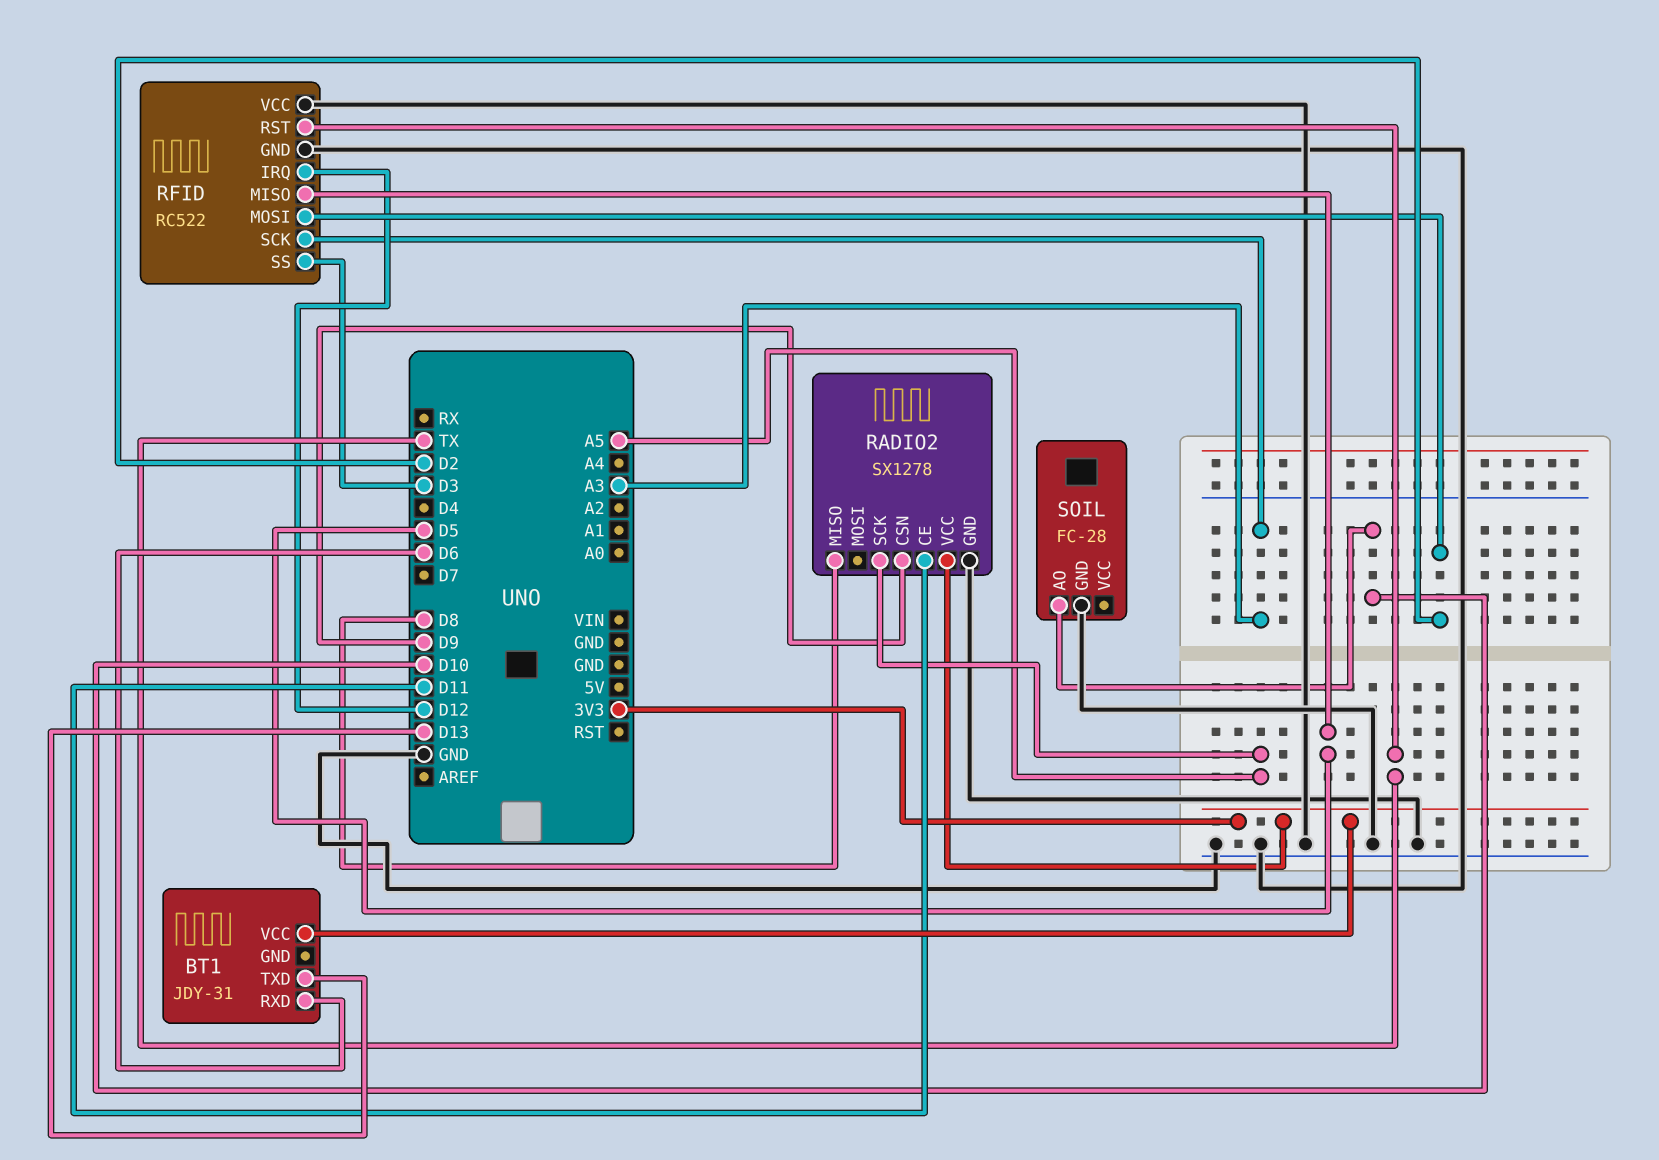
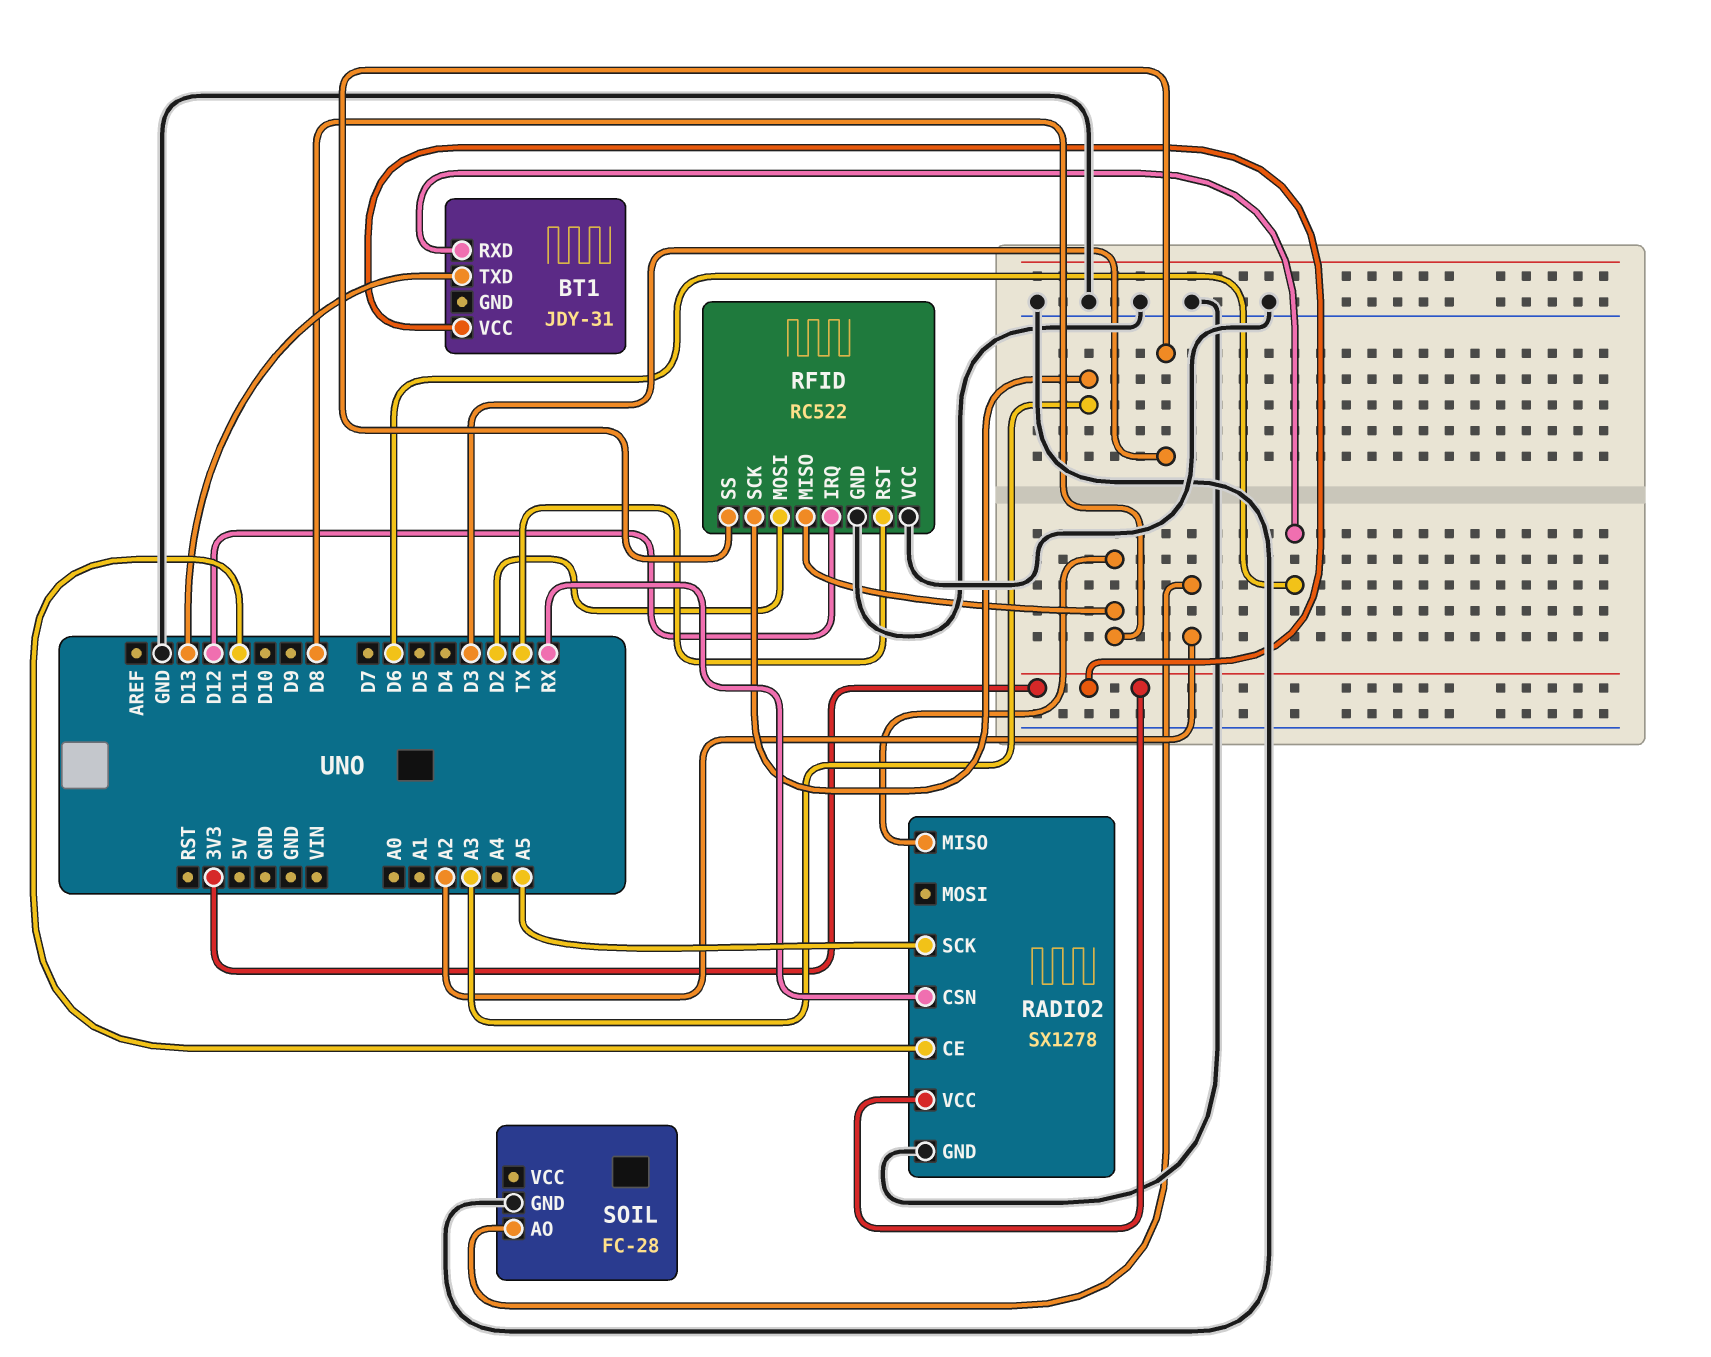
RADIO2 pin CSN: D9 -> RX
RFID pin MISO: D5 -> D8
SOIL pin AO: D10 -> A2

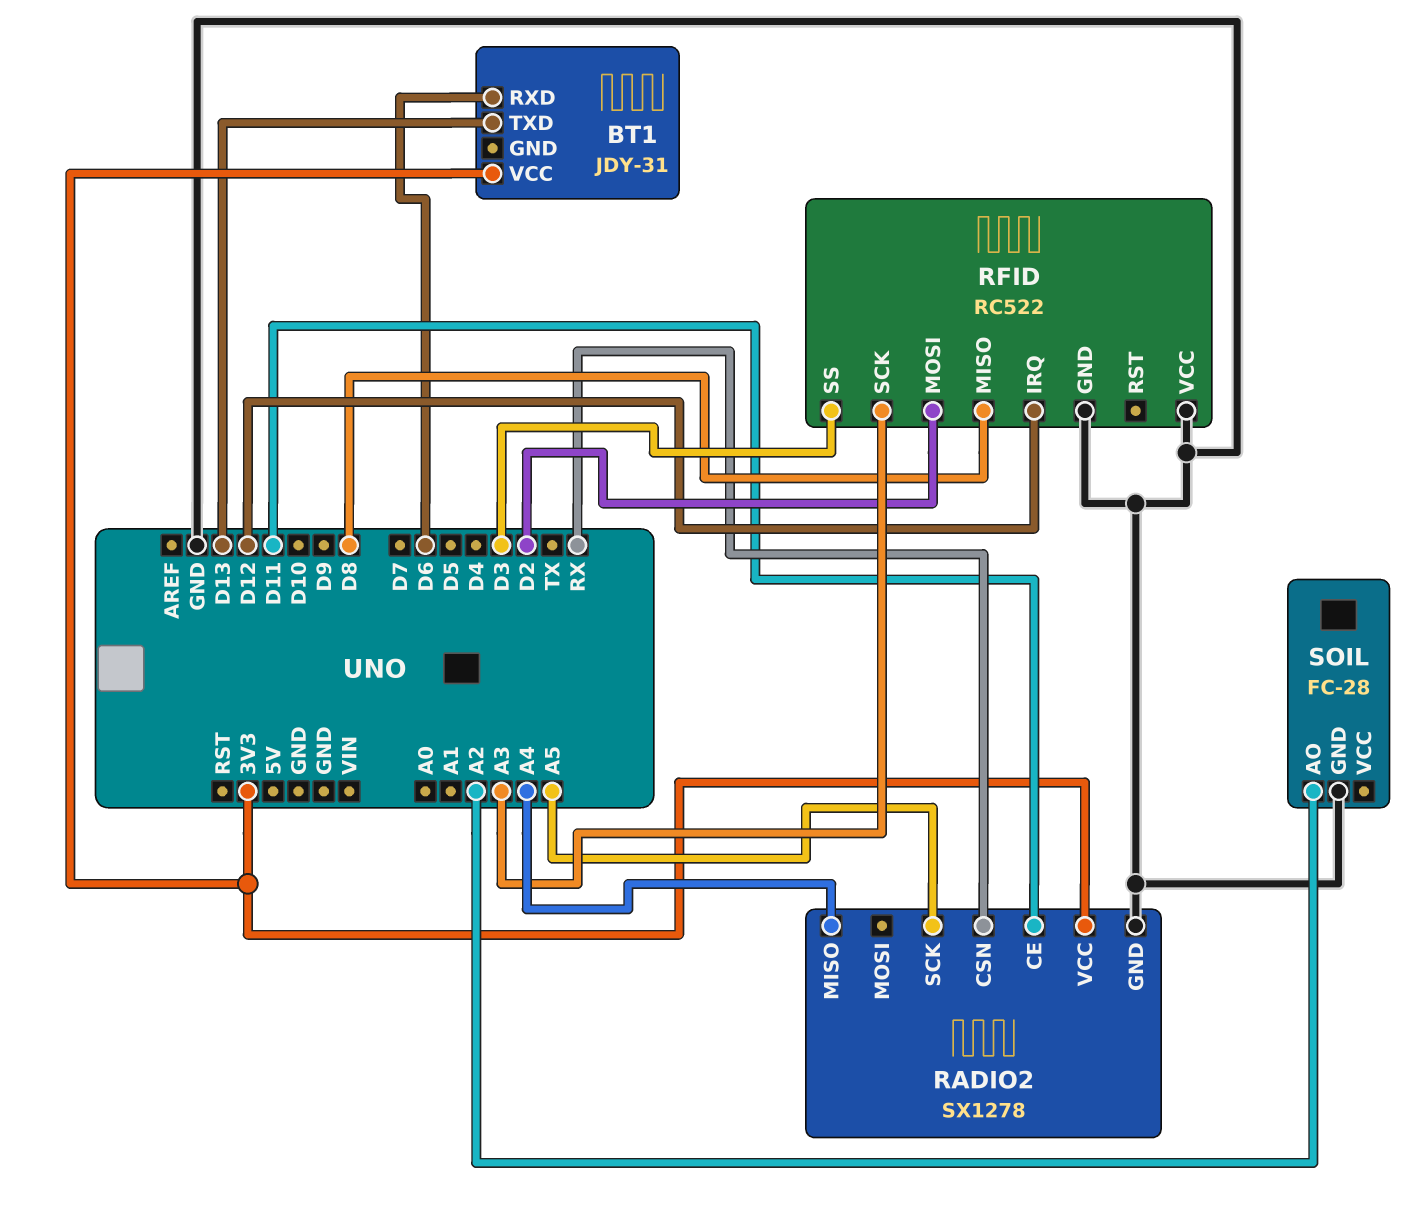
RADIO2 pin MISO: D8 -> A4
RFID pin RST: TX -> none

